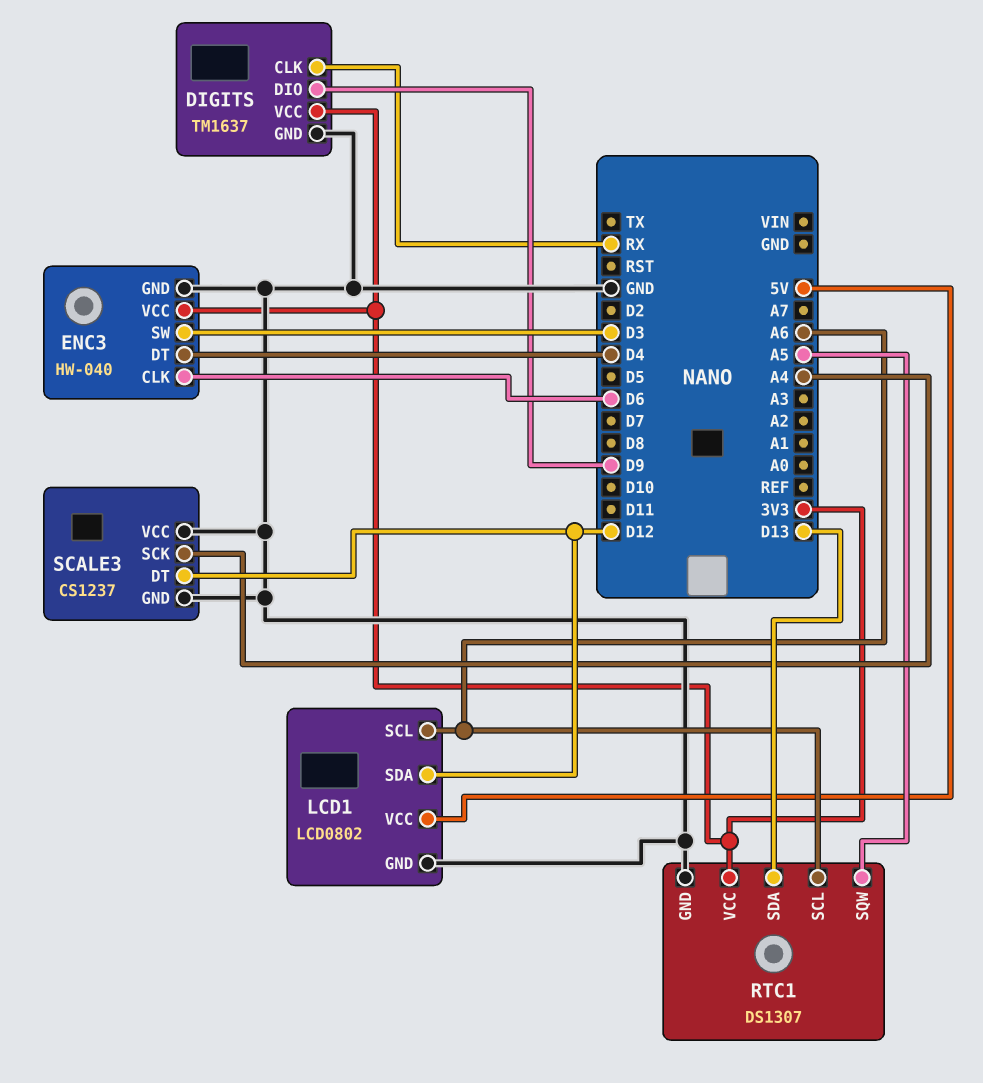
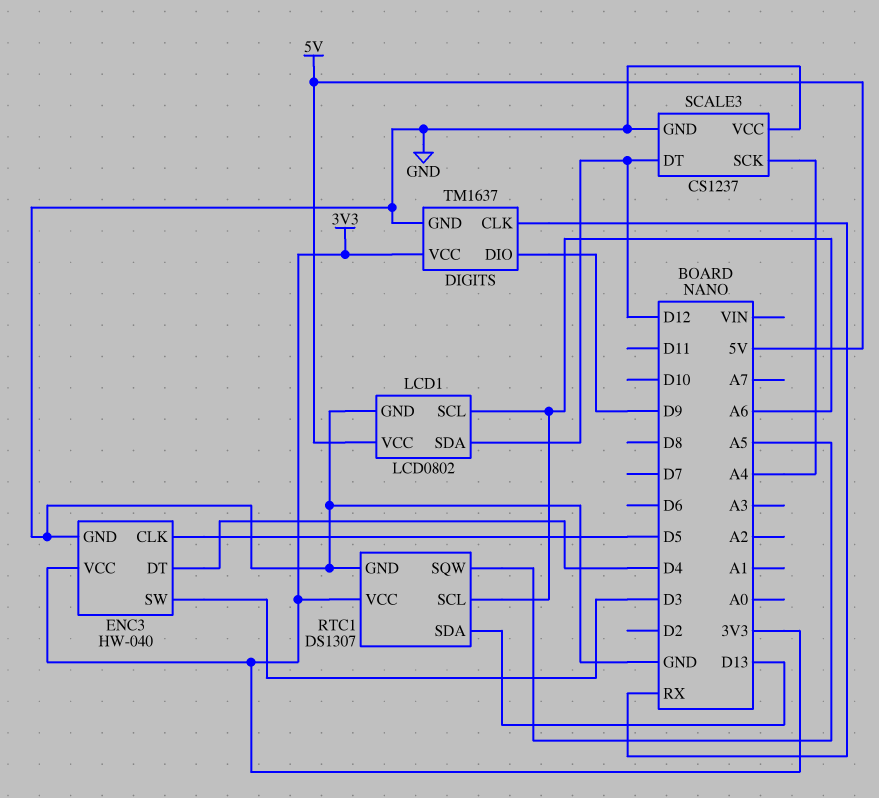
ENC3 pin CLK: D6 -> D5

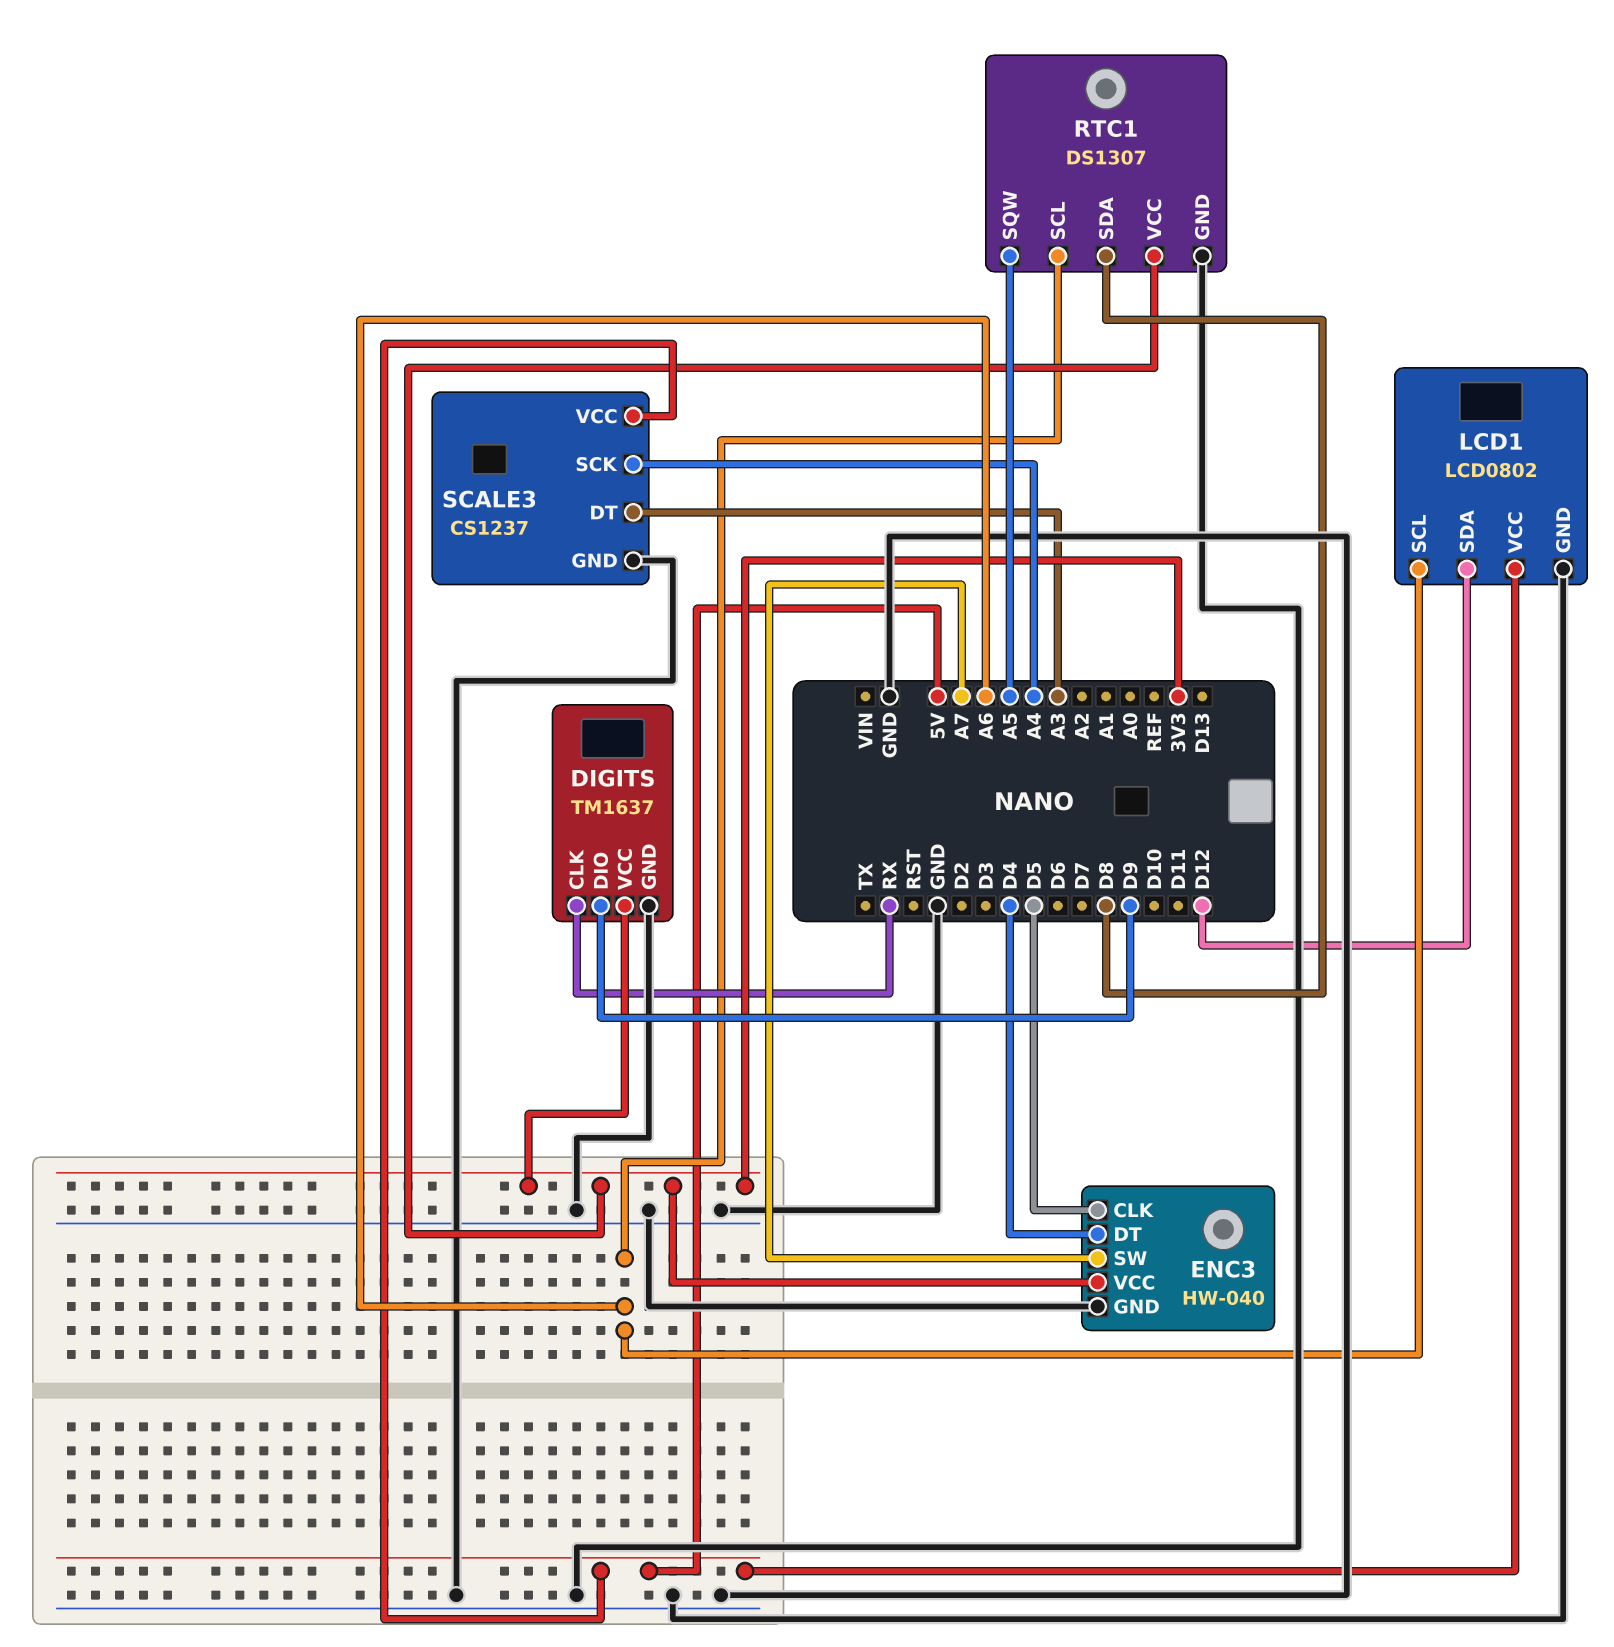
ENC3 pin SW: D3 -> A7
RTC1 pin SDA: D13 -> D8
SCALE3 pin DT: D12 -> A3
SCALE3 pin VCC: GND -> 5V

